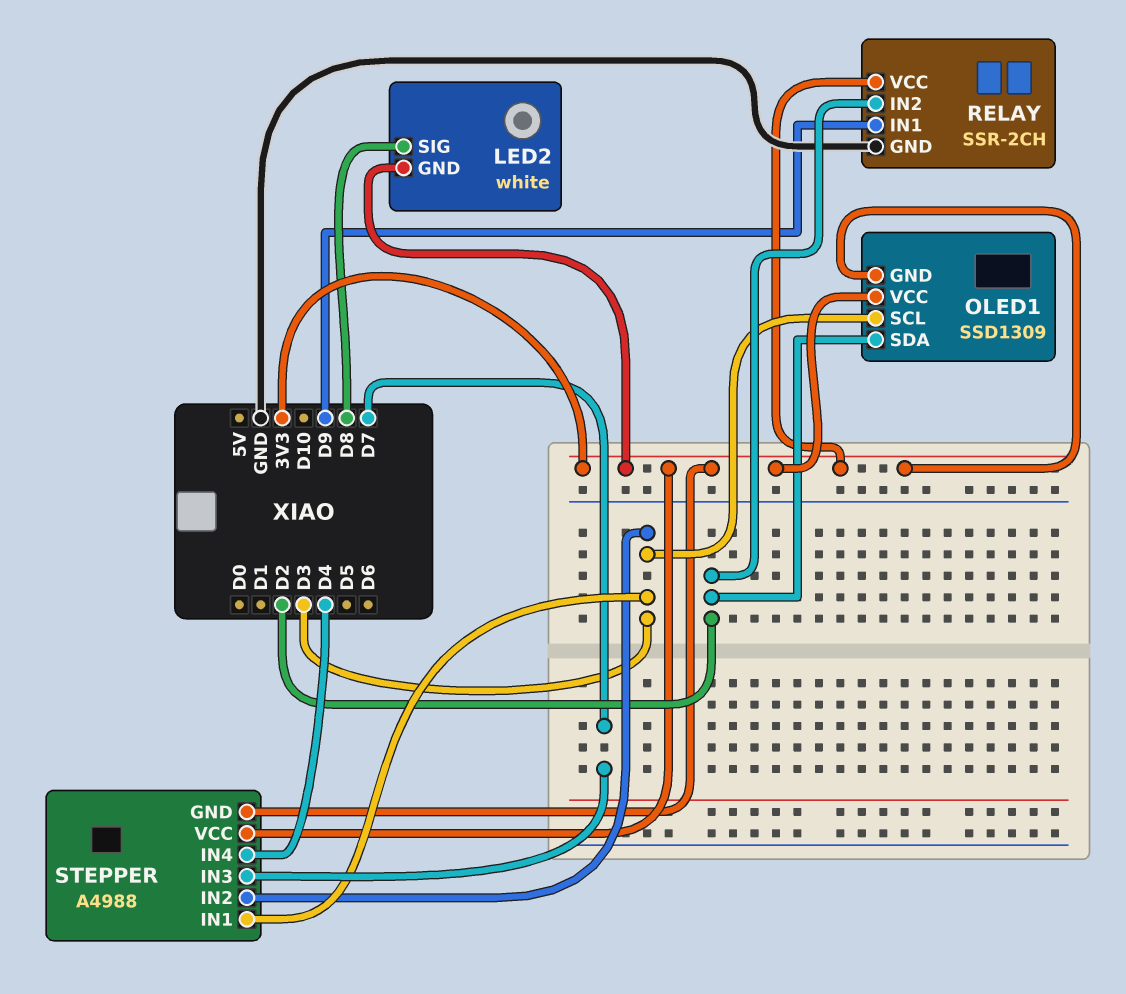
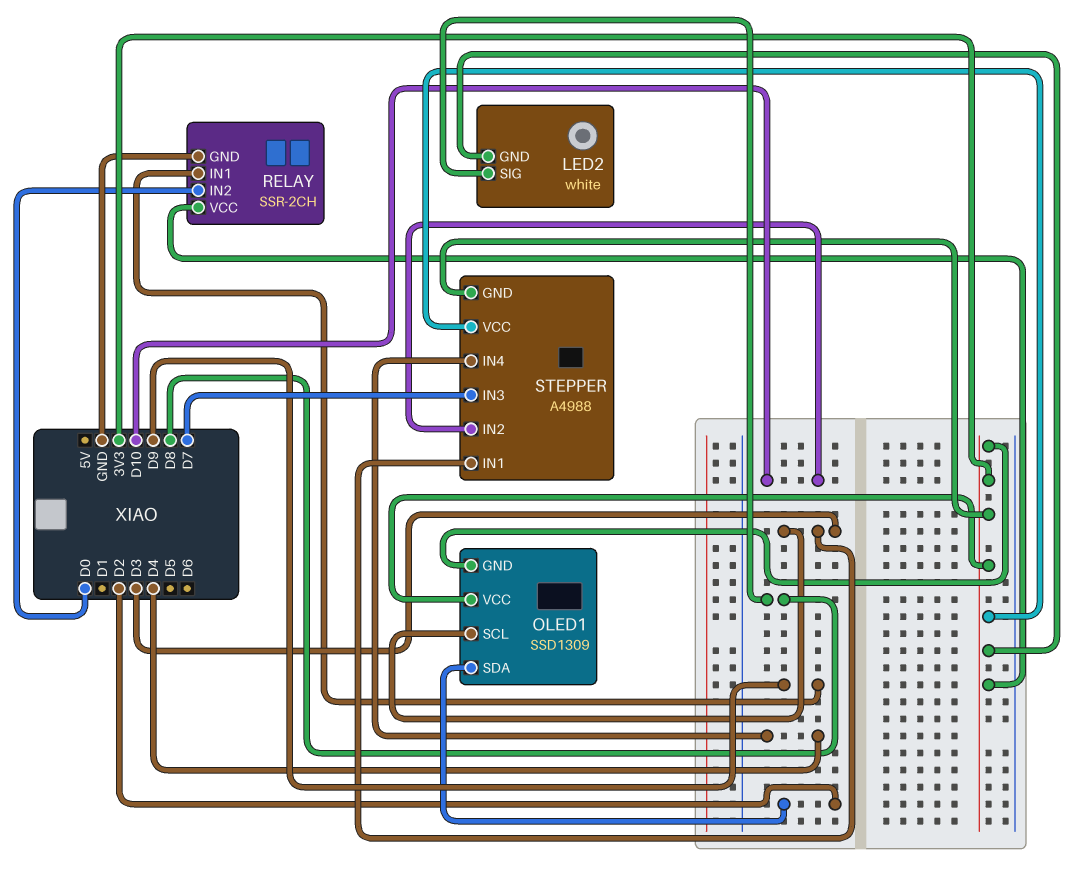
RELAY pin IN2: D2 -> D0
STEPPER pin IN2: D3 -> D10

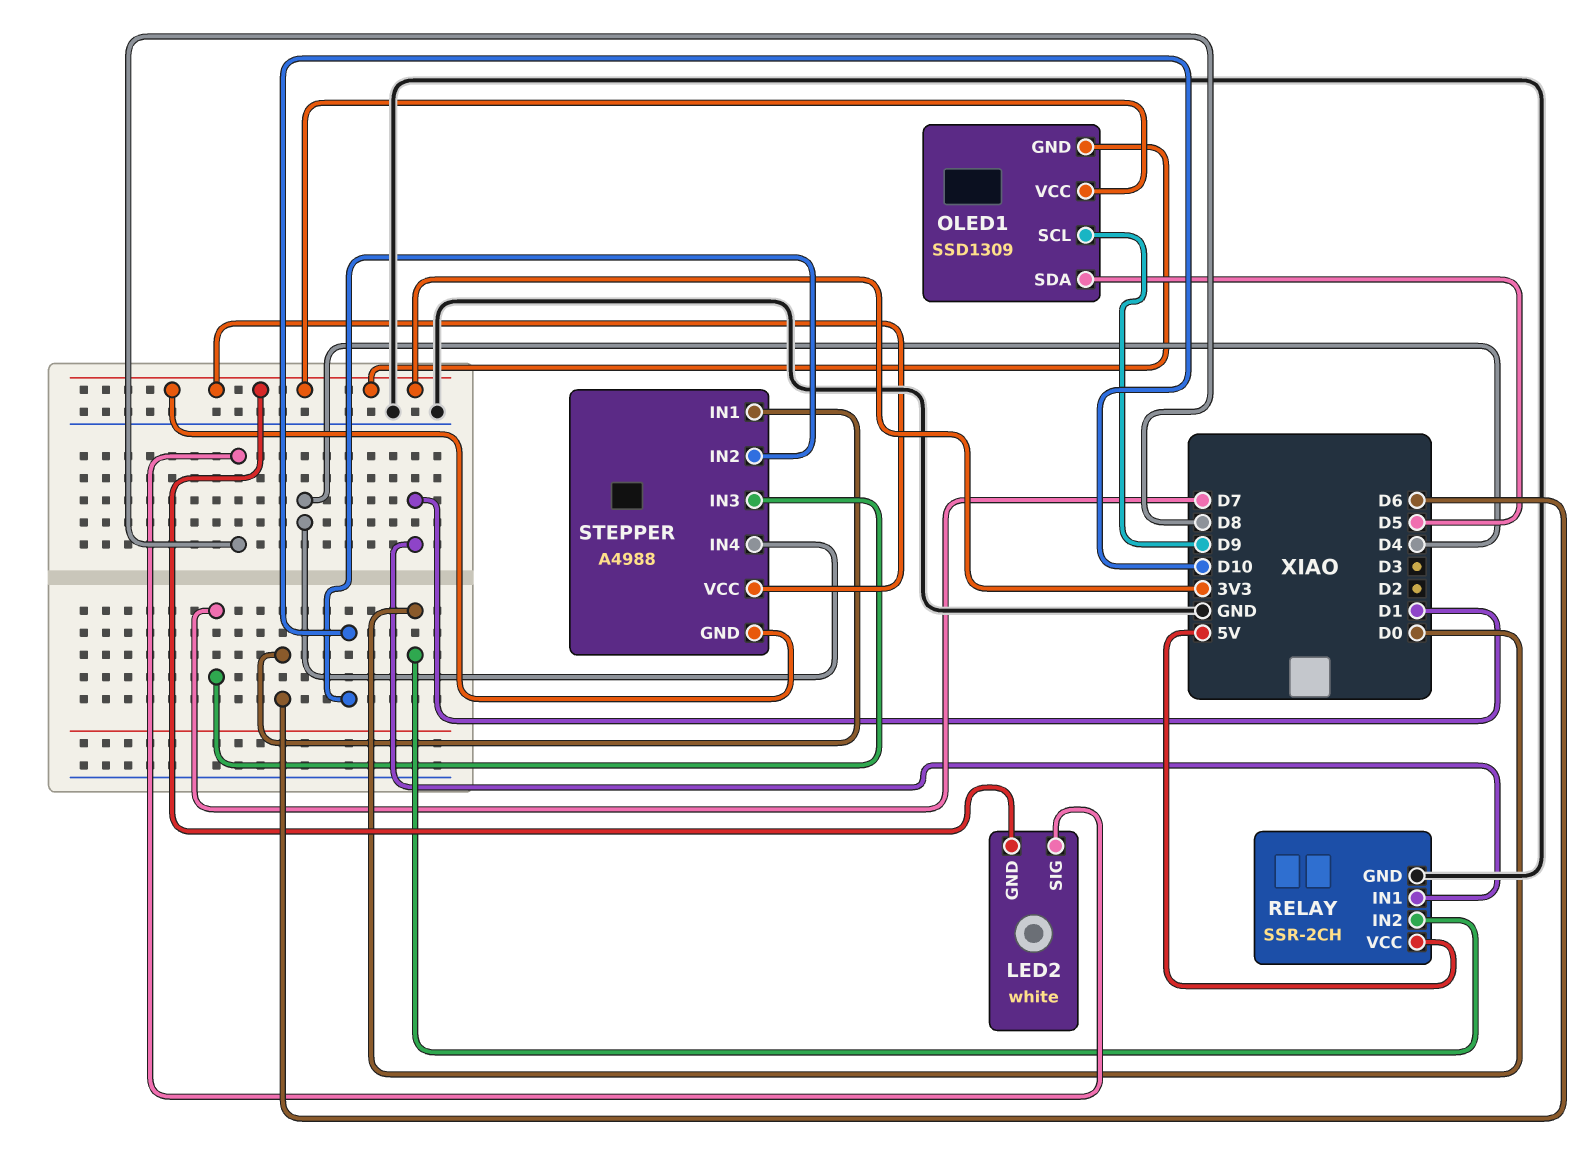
OLED1 pin SCL: D3 -> D9
OLED1 pin SDA: D2 -> D5
RELAY pin IN1: D9 -> D1
RELAY pin VCC: 3V3 -> 5V
STEPPER pin IN1: D3 -> D6

